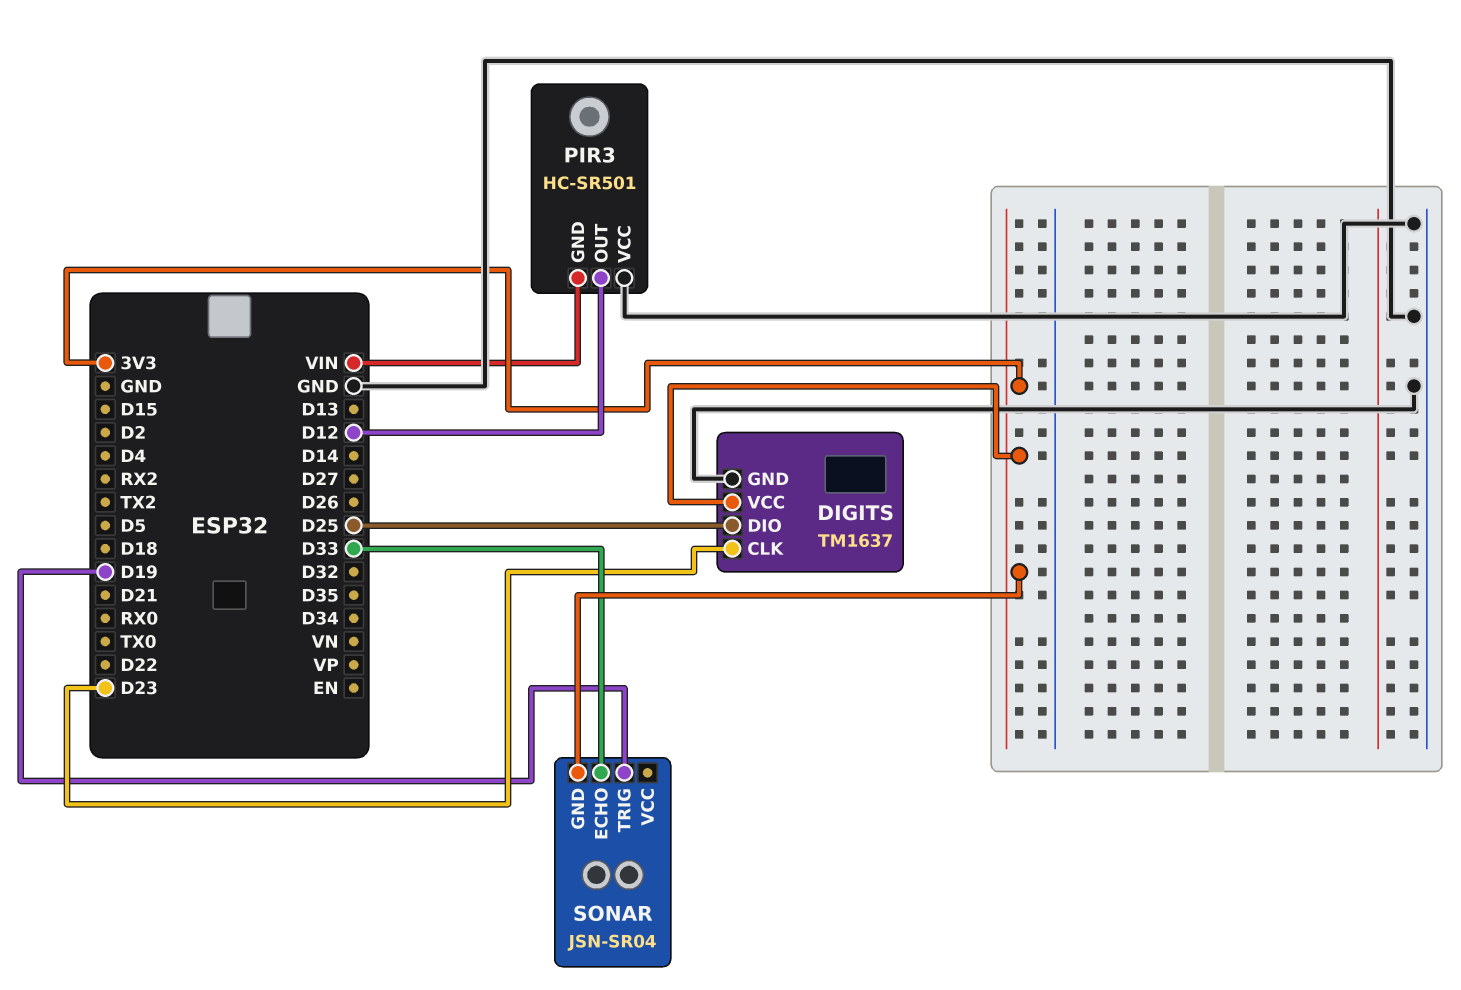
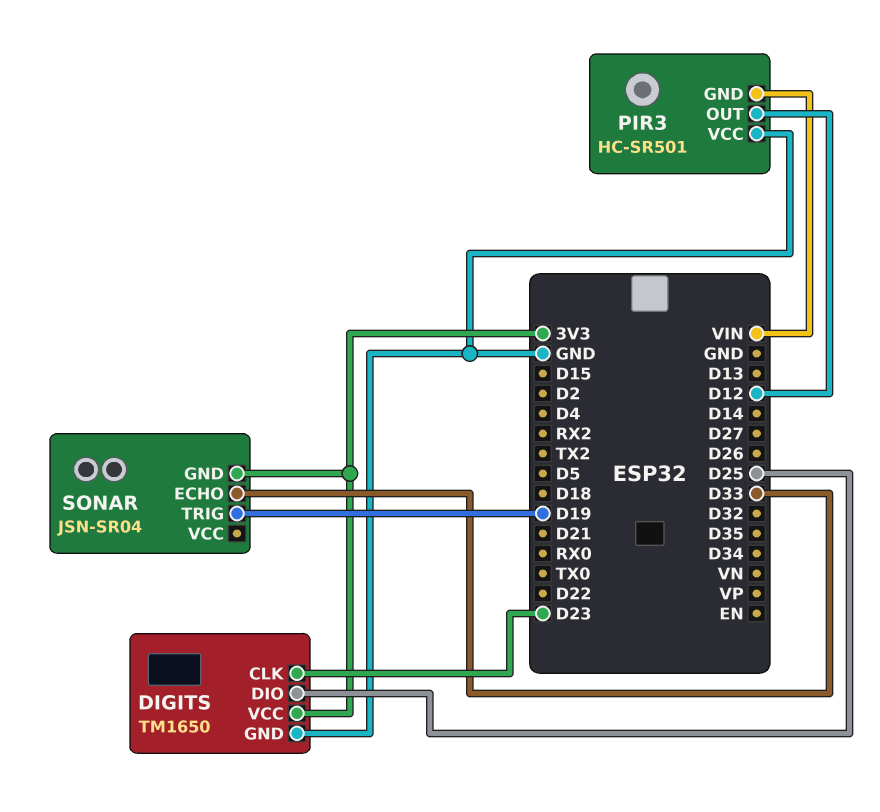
DIGITS: TM1637 -> TM1650

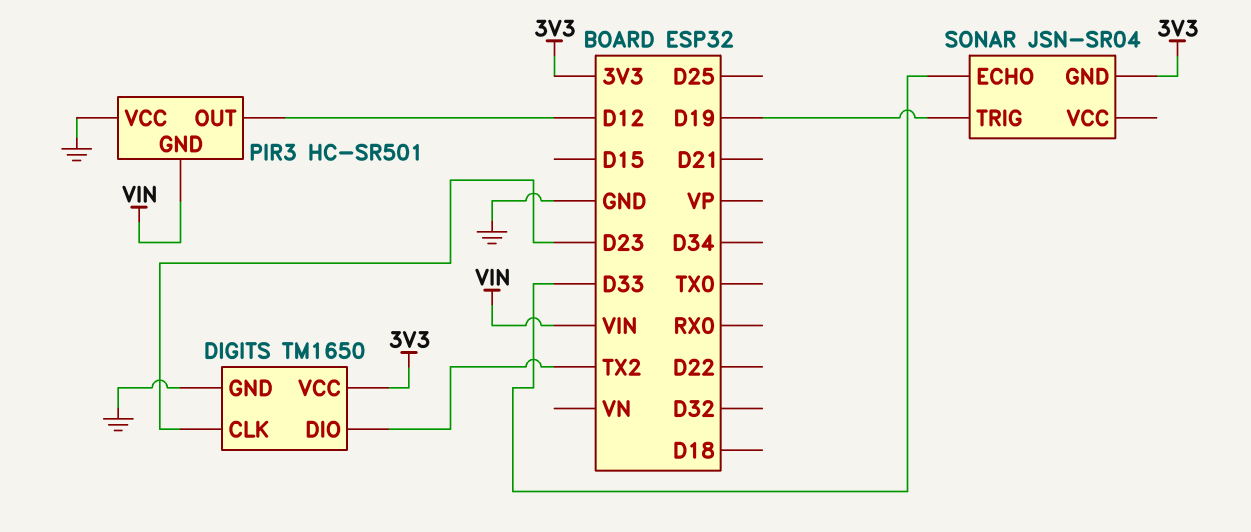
DIGITS pin DIO: D25 -> TX2

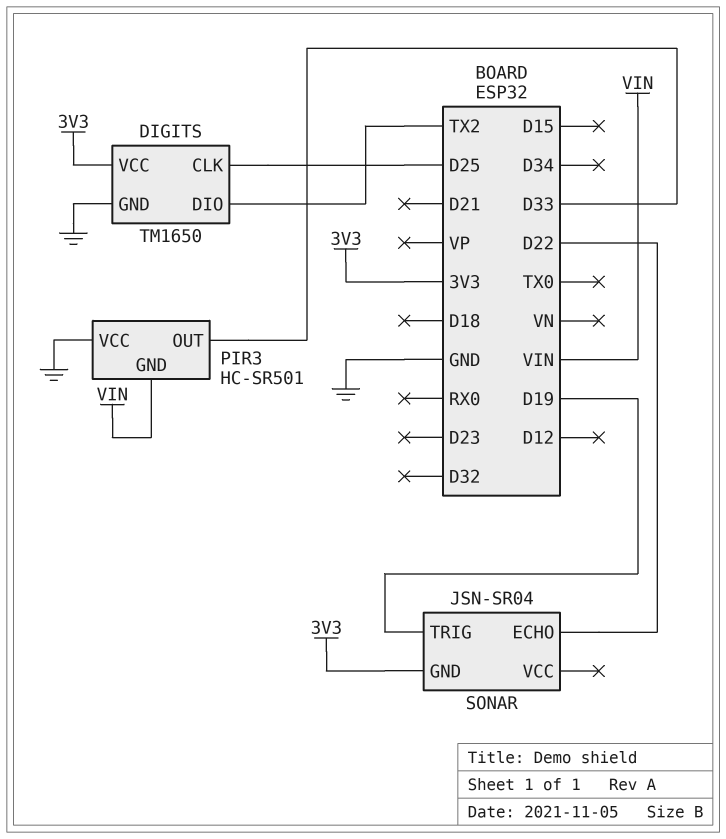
DIGITS pin CLK: D23 -> D25
PIR3 pin OUT: D12 -> D33
SONAR pin ECHO: D33 -> D22

